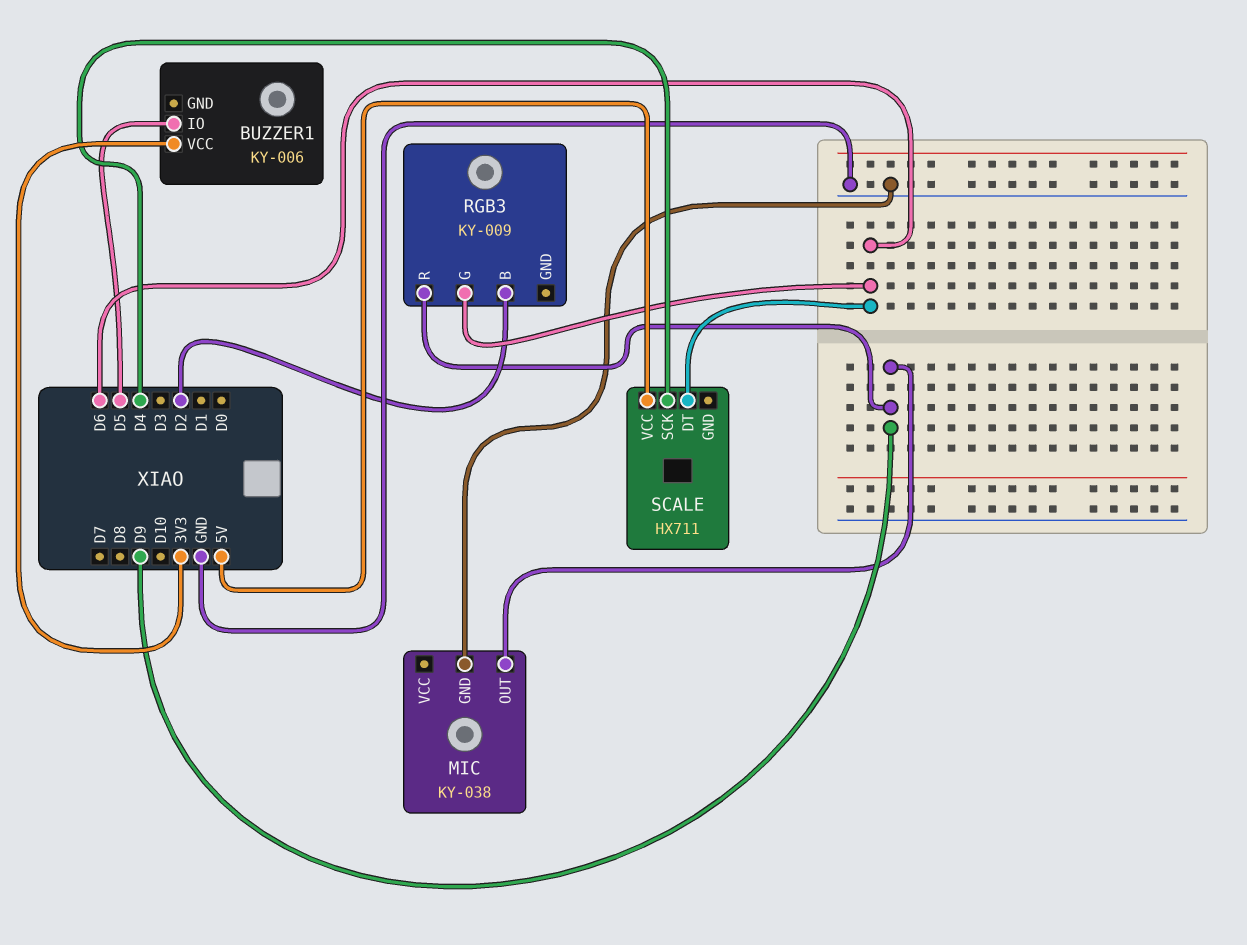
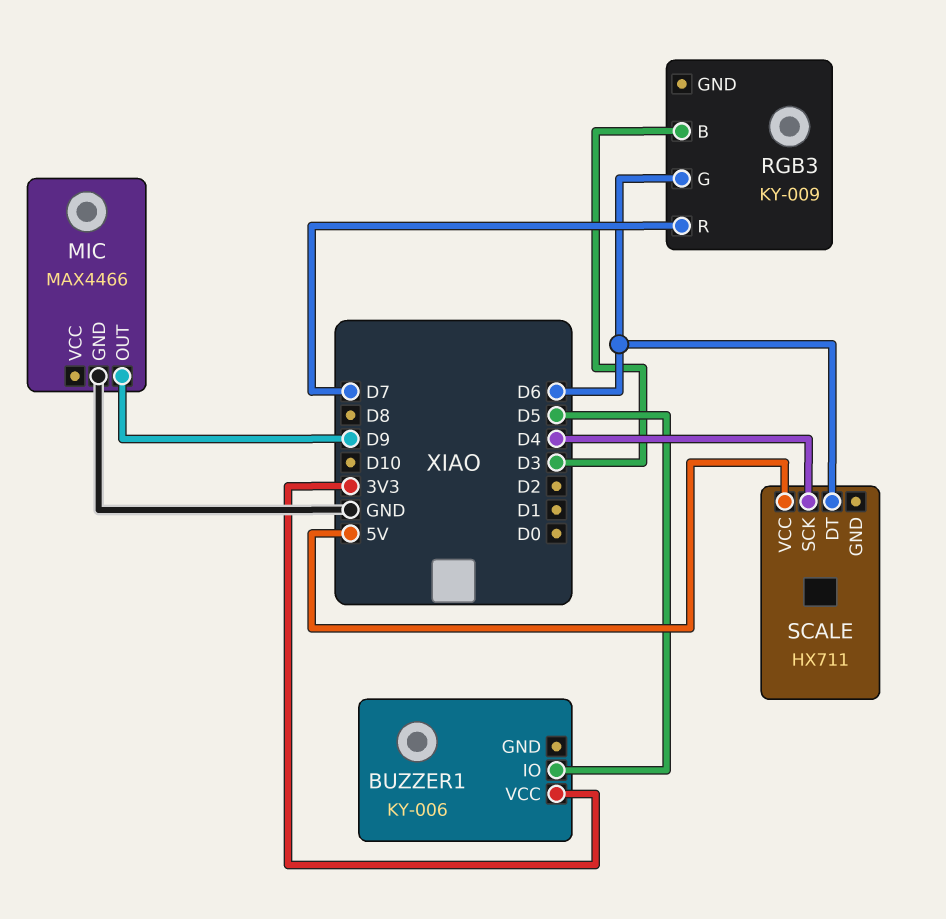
MIC: KY-038 -> MAX4466
RGB3 pin B: D2 -> D3
RGB3 pin R: D9 -> D7

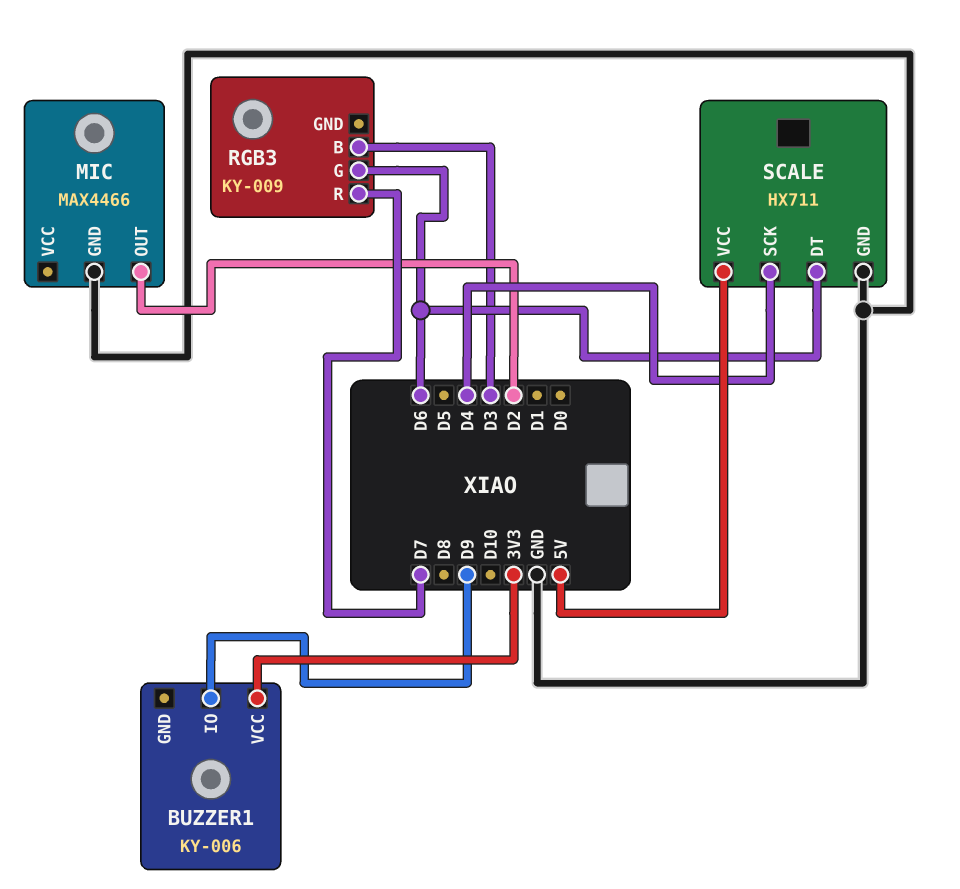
BUZZER1 pin IO: D5 -> D9
MIC pin OUT: D9 -> D2
SCALE pin GND: none -> GND

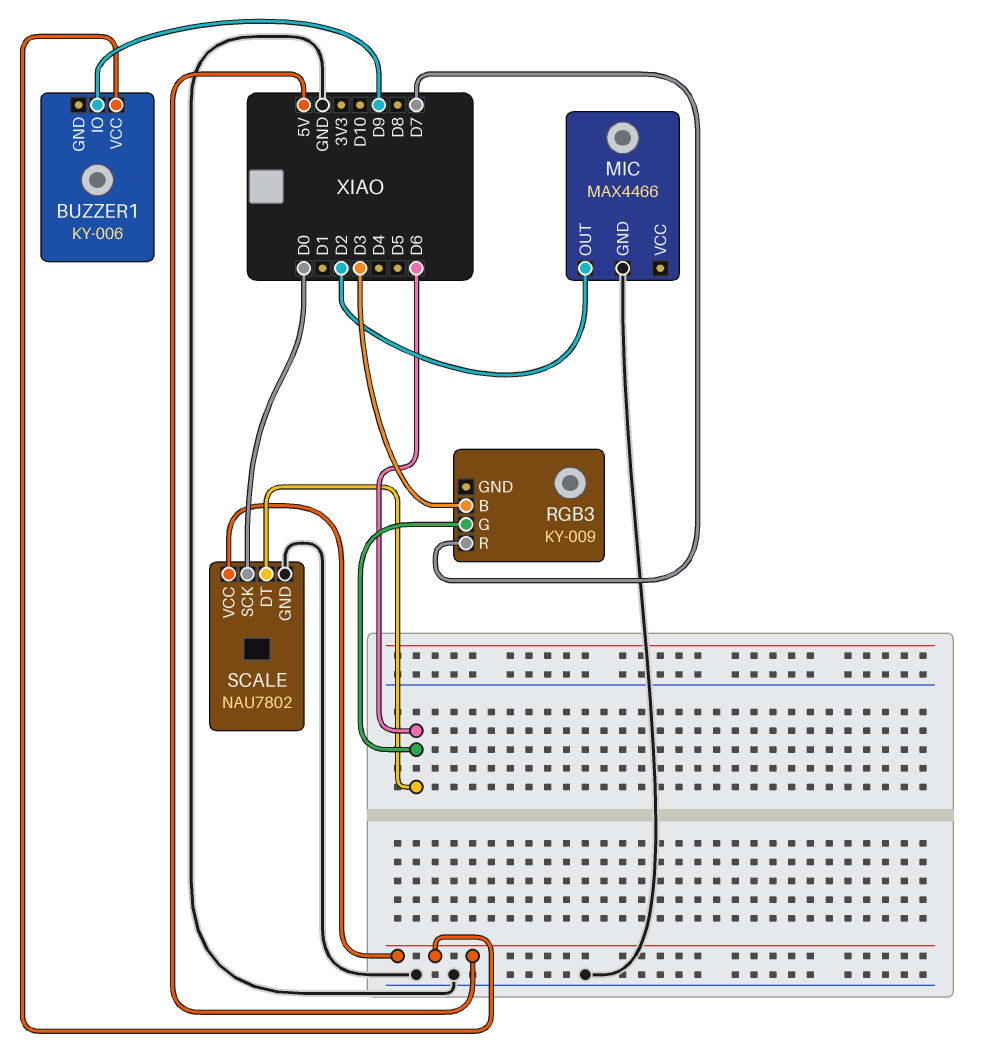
BUZZER1 pin VCC: 3V3 -> 5V
SCALE: HX711 -> NAU7802
SCALE pin SCK: D4 -> D0

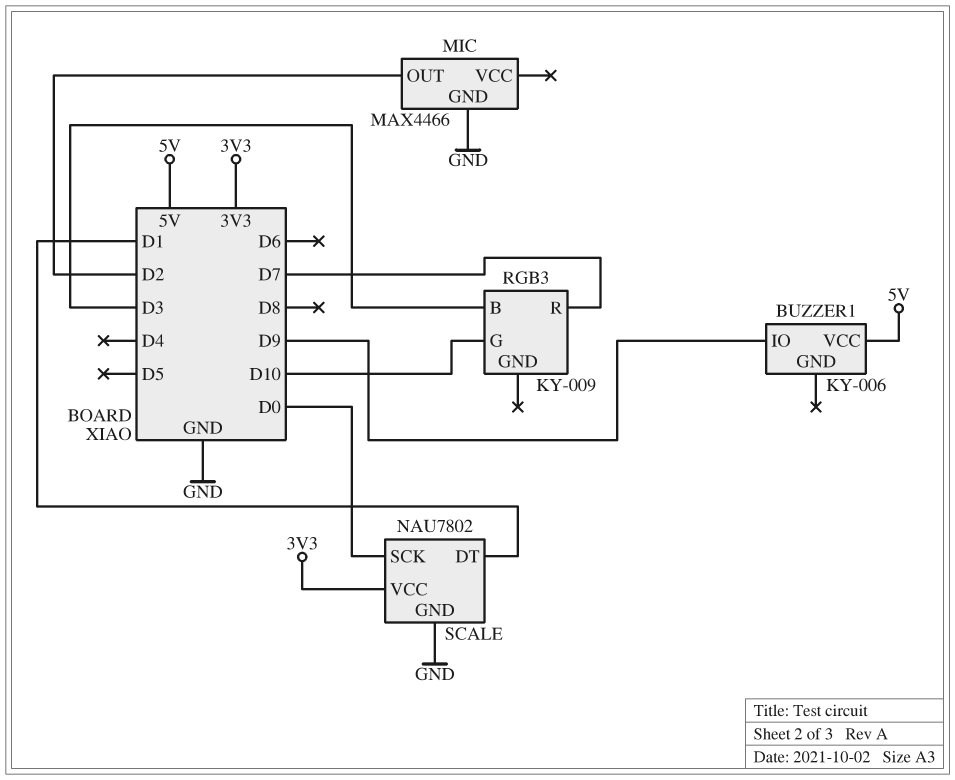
RGB3 pin G: D6 -> D10
SCALE pin DT: D6 -> D1
SCALE pin VCC: 5V -> 3V3

